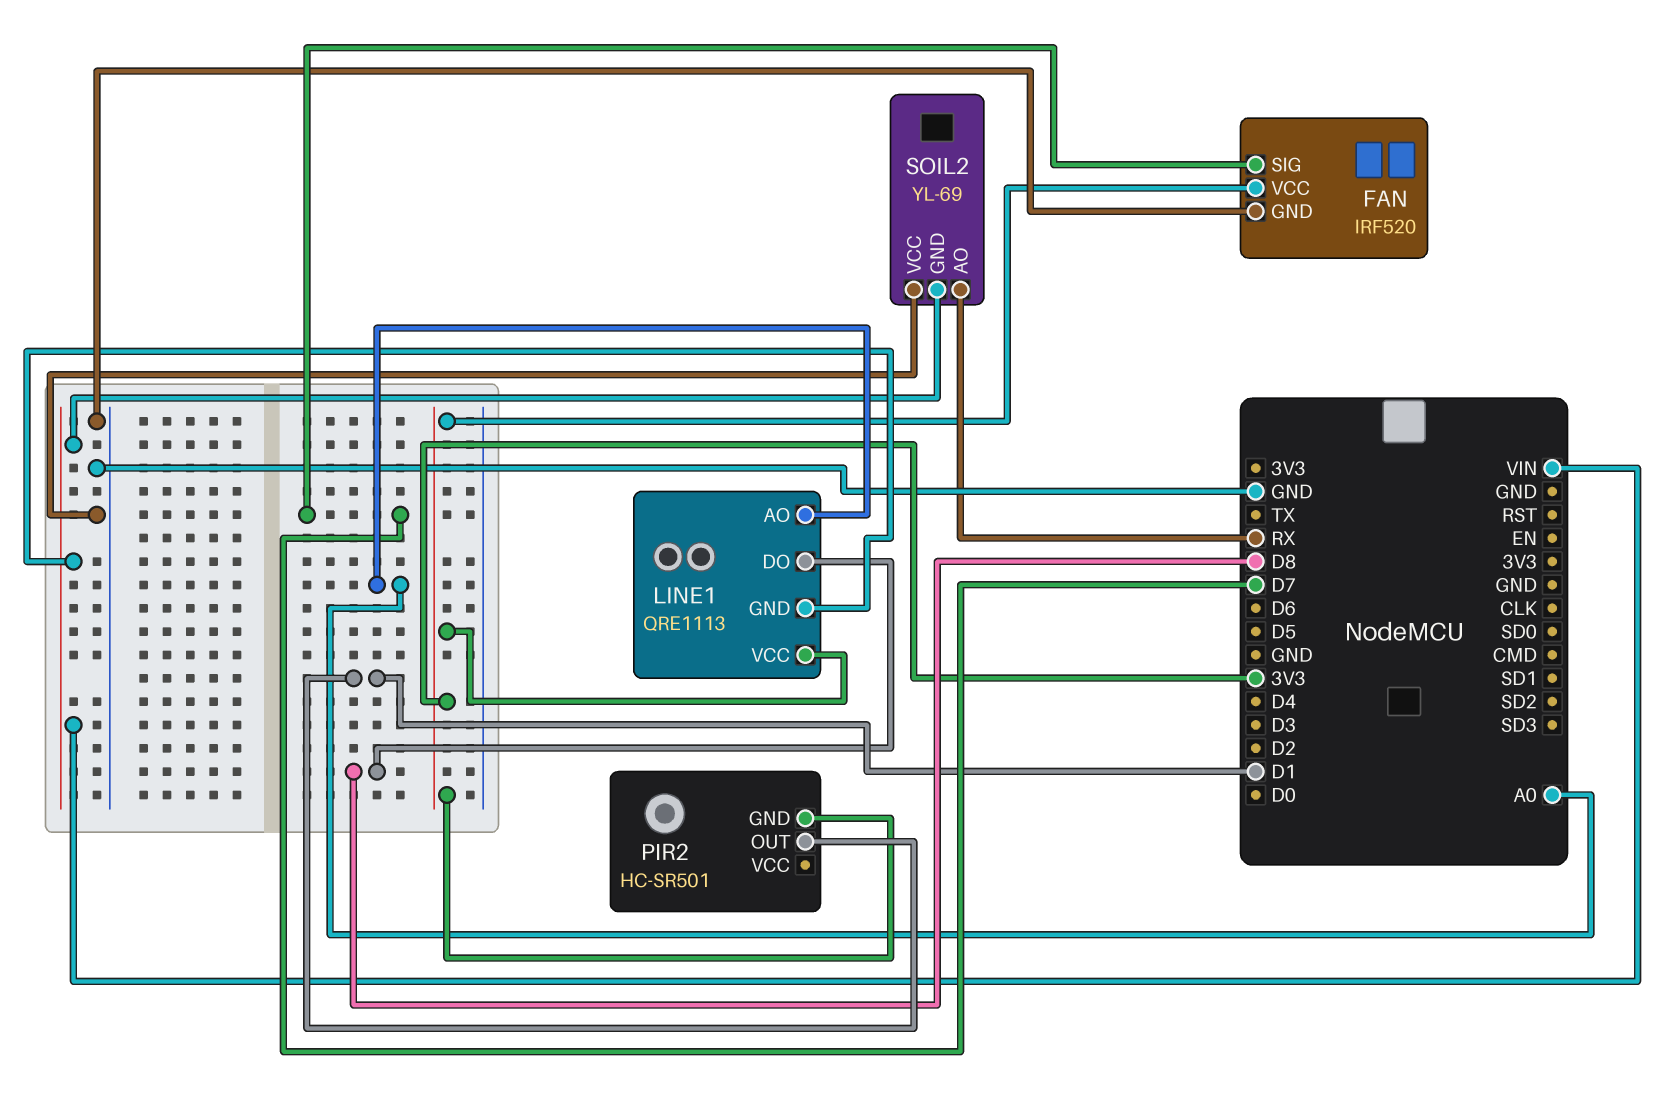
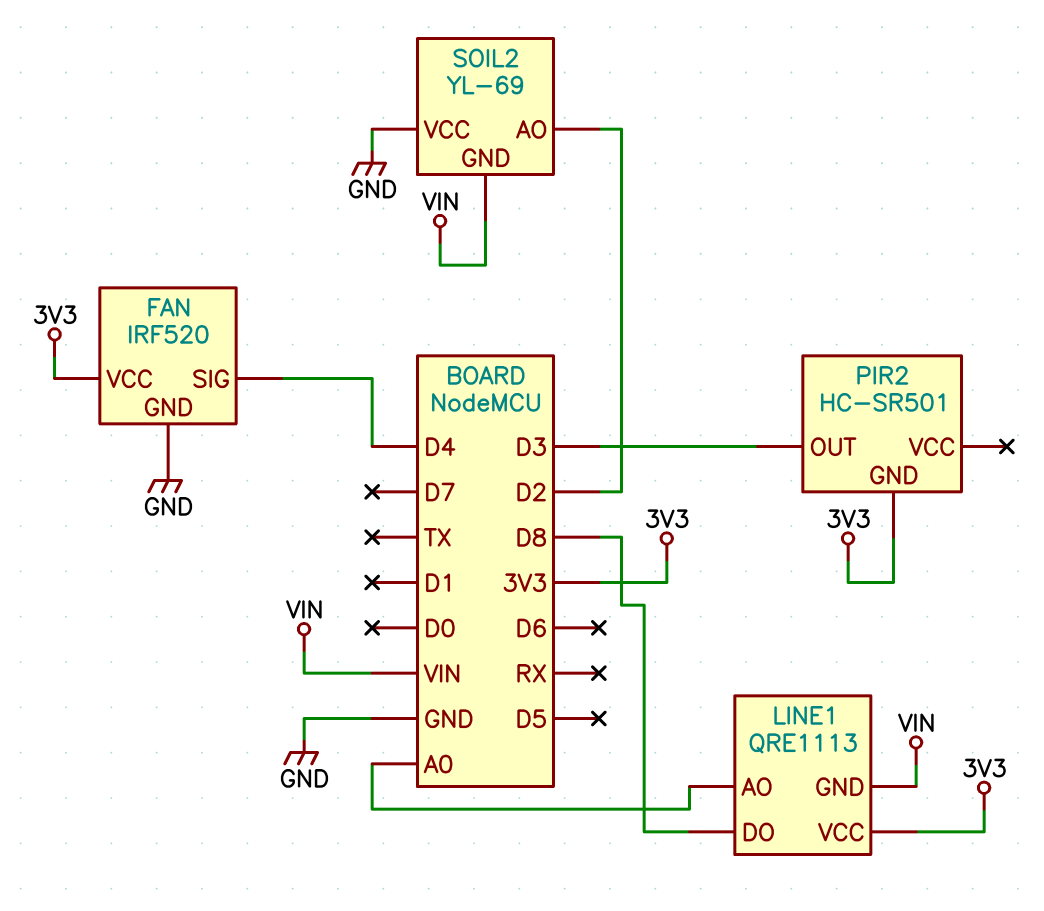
FAN pin SIG: D7 -> D4
PIR2 pin OUT: D1 -> D3
SOIL2 pin AO: RX -> D2

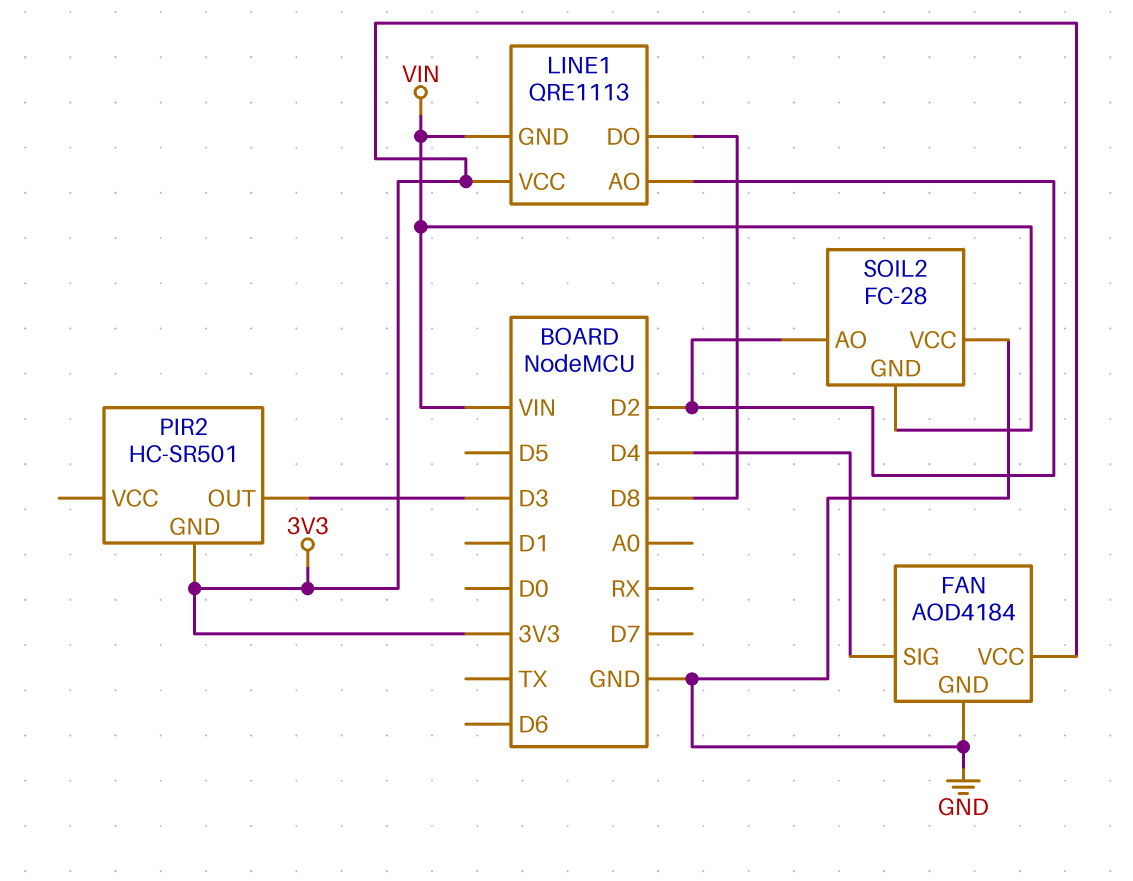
FAN: IRF520 -> AOD4184
LINE1 pin AO: A0 -> D2
SOIL2: YL-69 -> FC-28

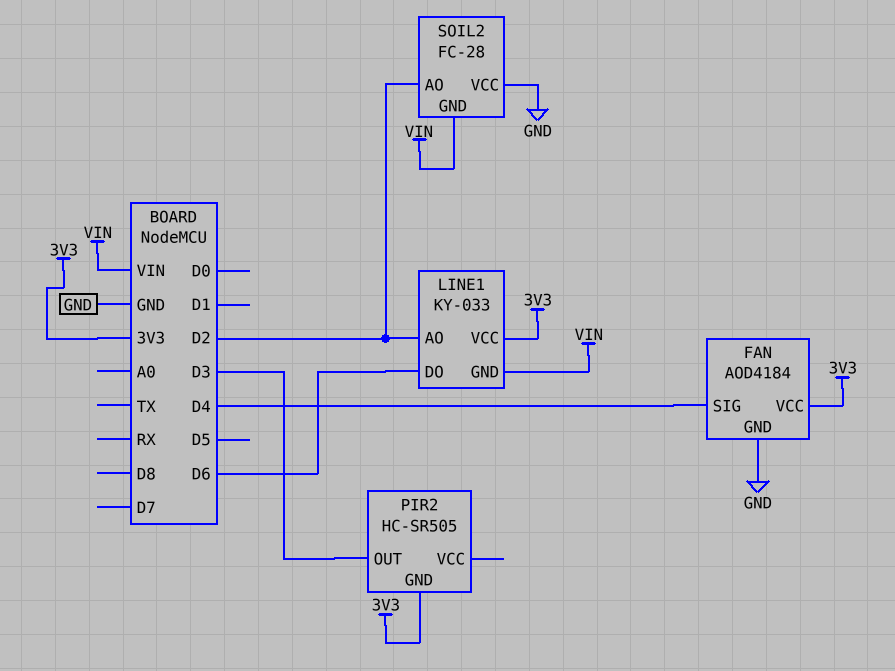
LINE1: QRE1113 -> KY-033
LINE1 pin DO: D8 -> D6
PIR2: HC-SR501 -> HC-SR505

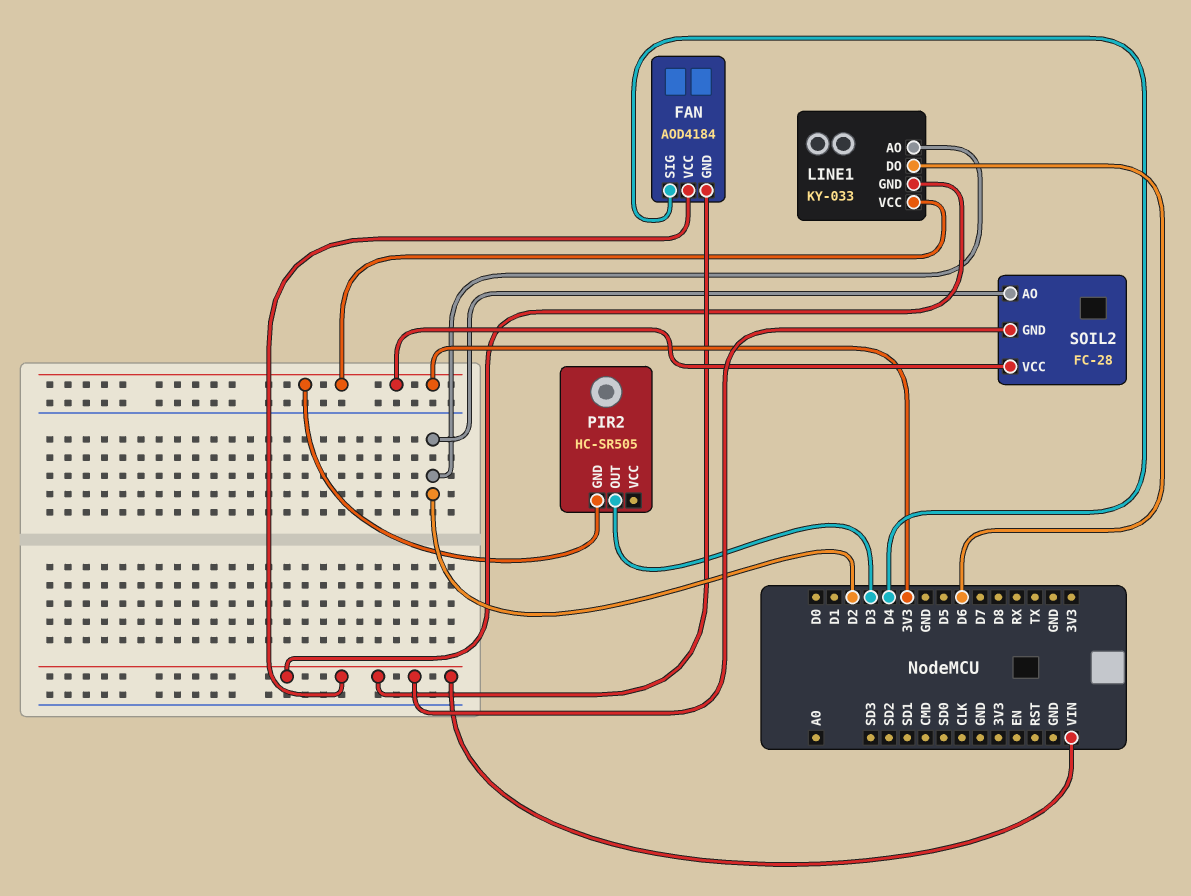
FAN pin GND: GND -> VIN
FAN pin VCC: 3V3 -> VIN
SOIL2 pin VCC: GND -> 3V3

